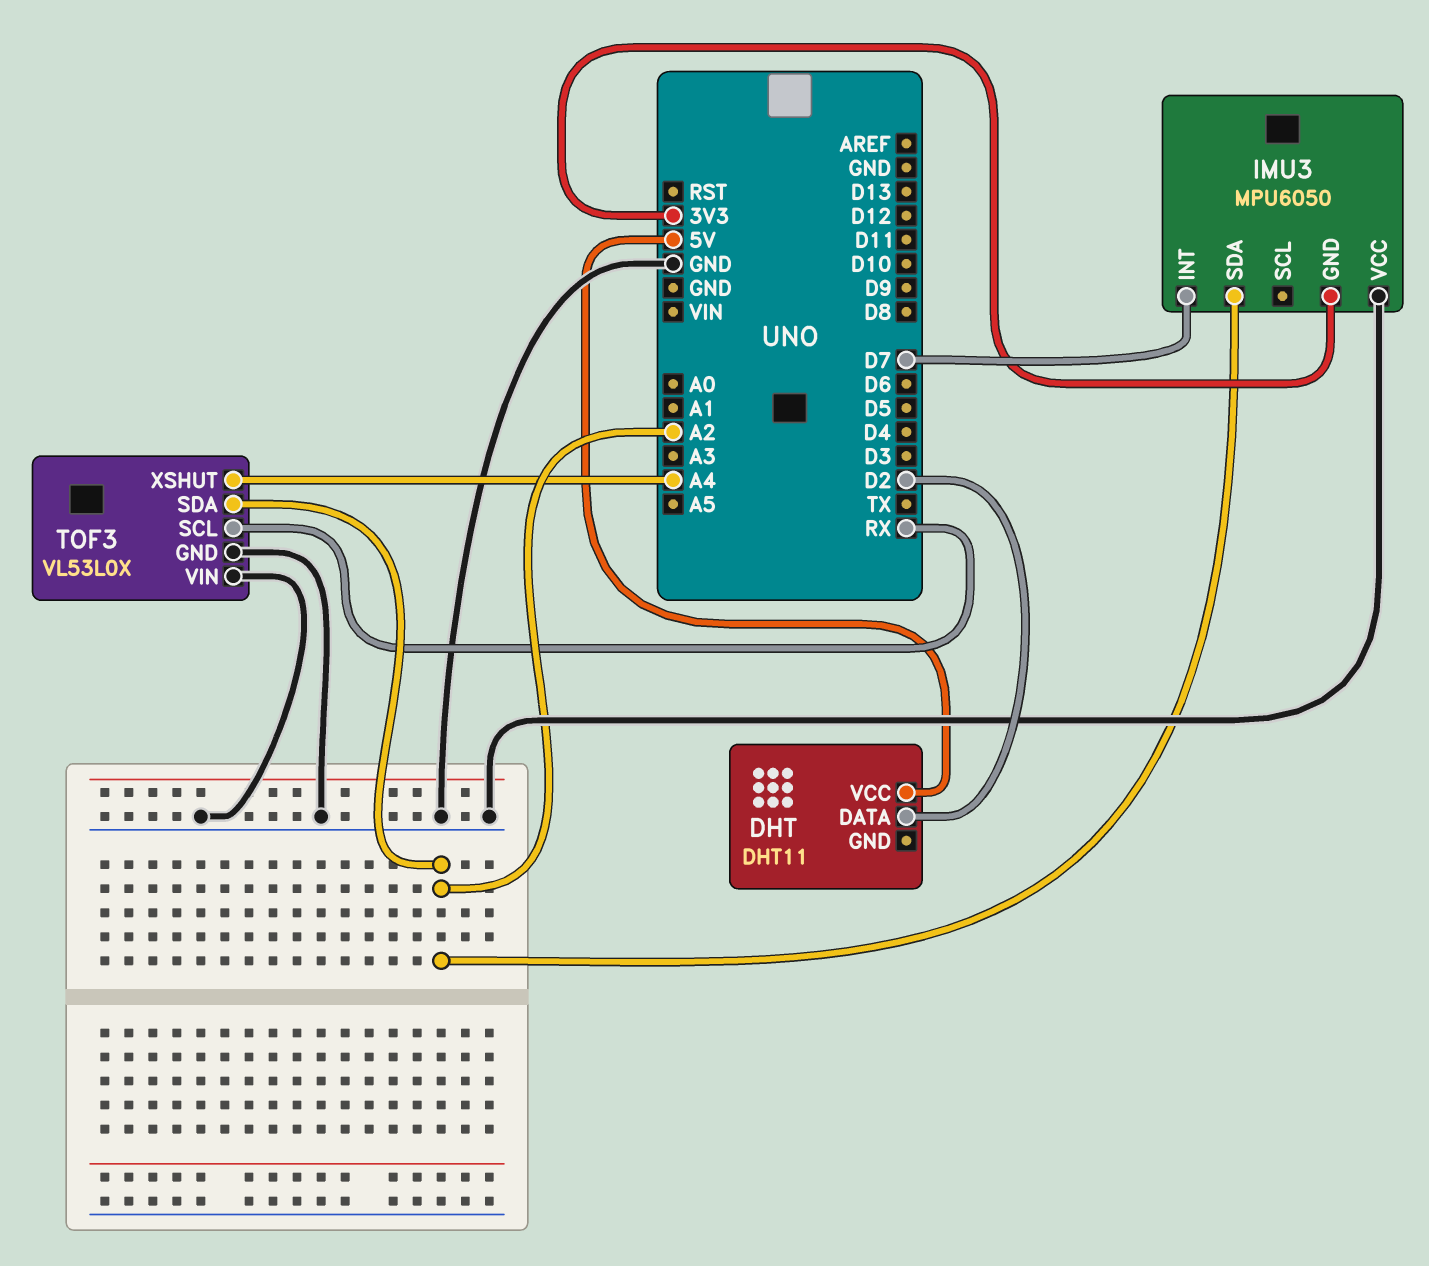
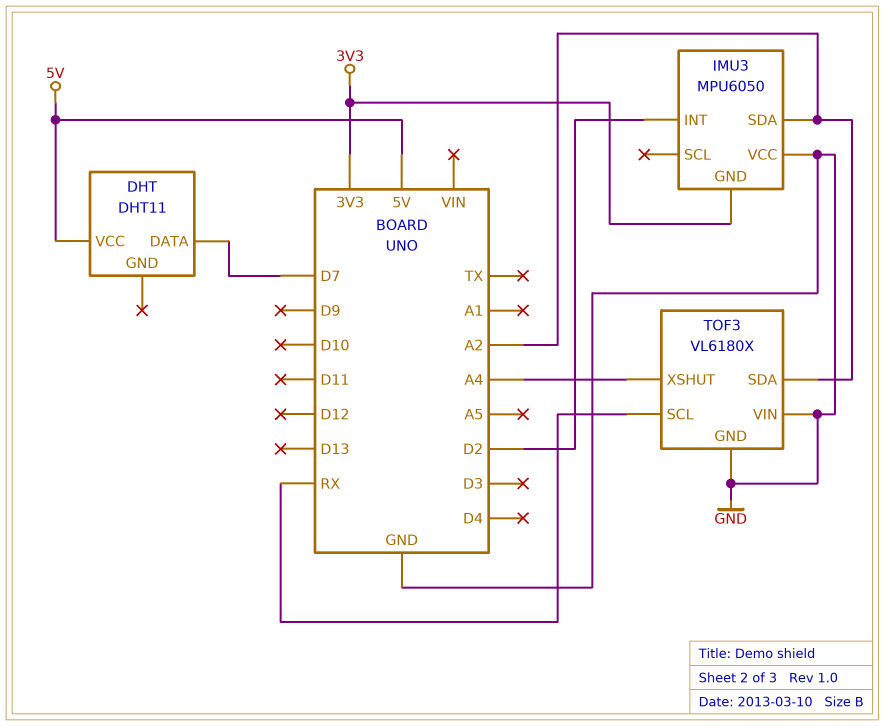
DHT pin DATA: D2 -> D7
IMU3 pin INT: D7 -> D2
TOF3: VL53L0X -> VL6180X

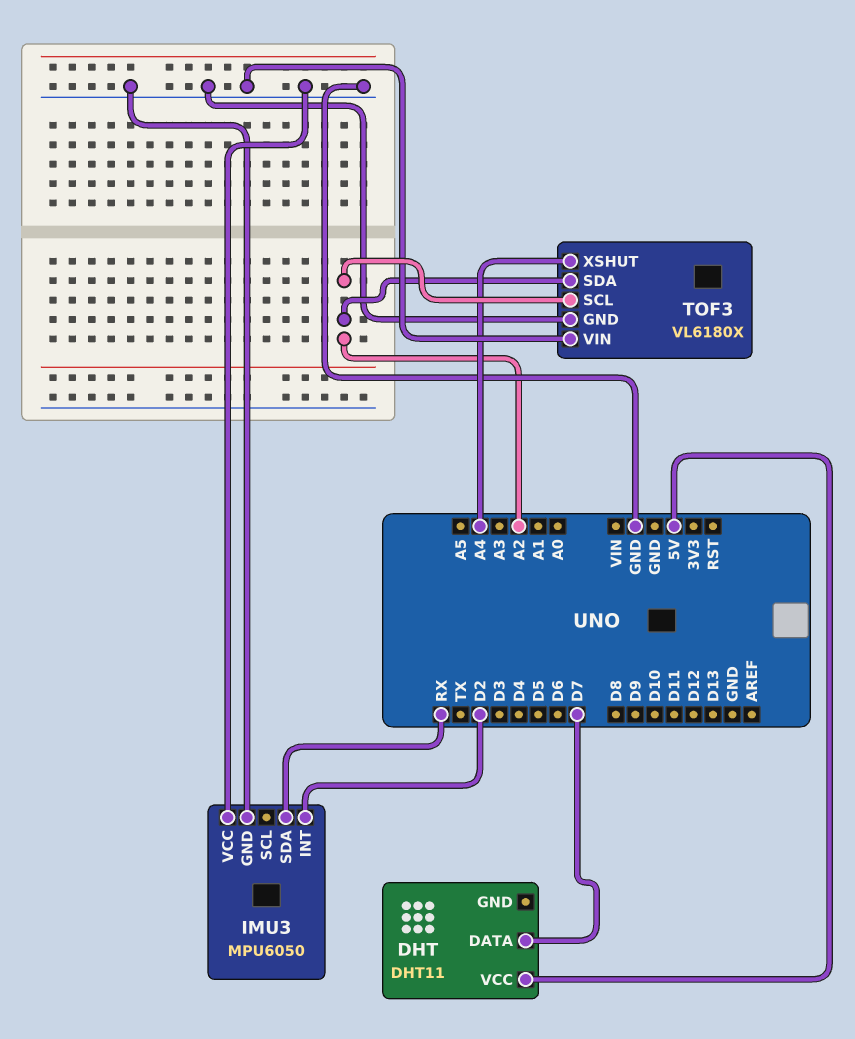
IMU3 pin GND: 3V3 -> GND
IMU3 pin SDA: A2 -> RX
TOF3 pin SCL: RX -> A2

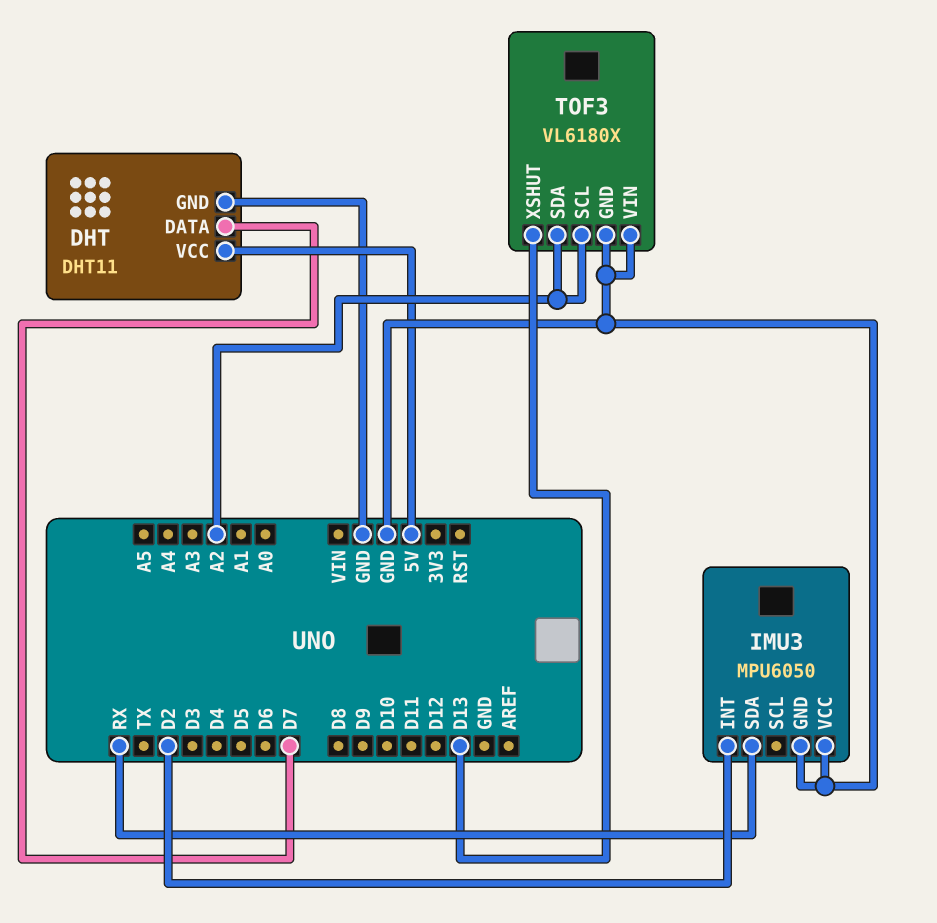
DHT pin GND: none -> GND
TOF3 pin XSHUT: A4 -> D13

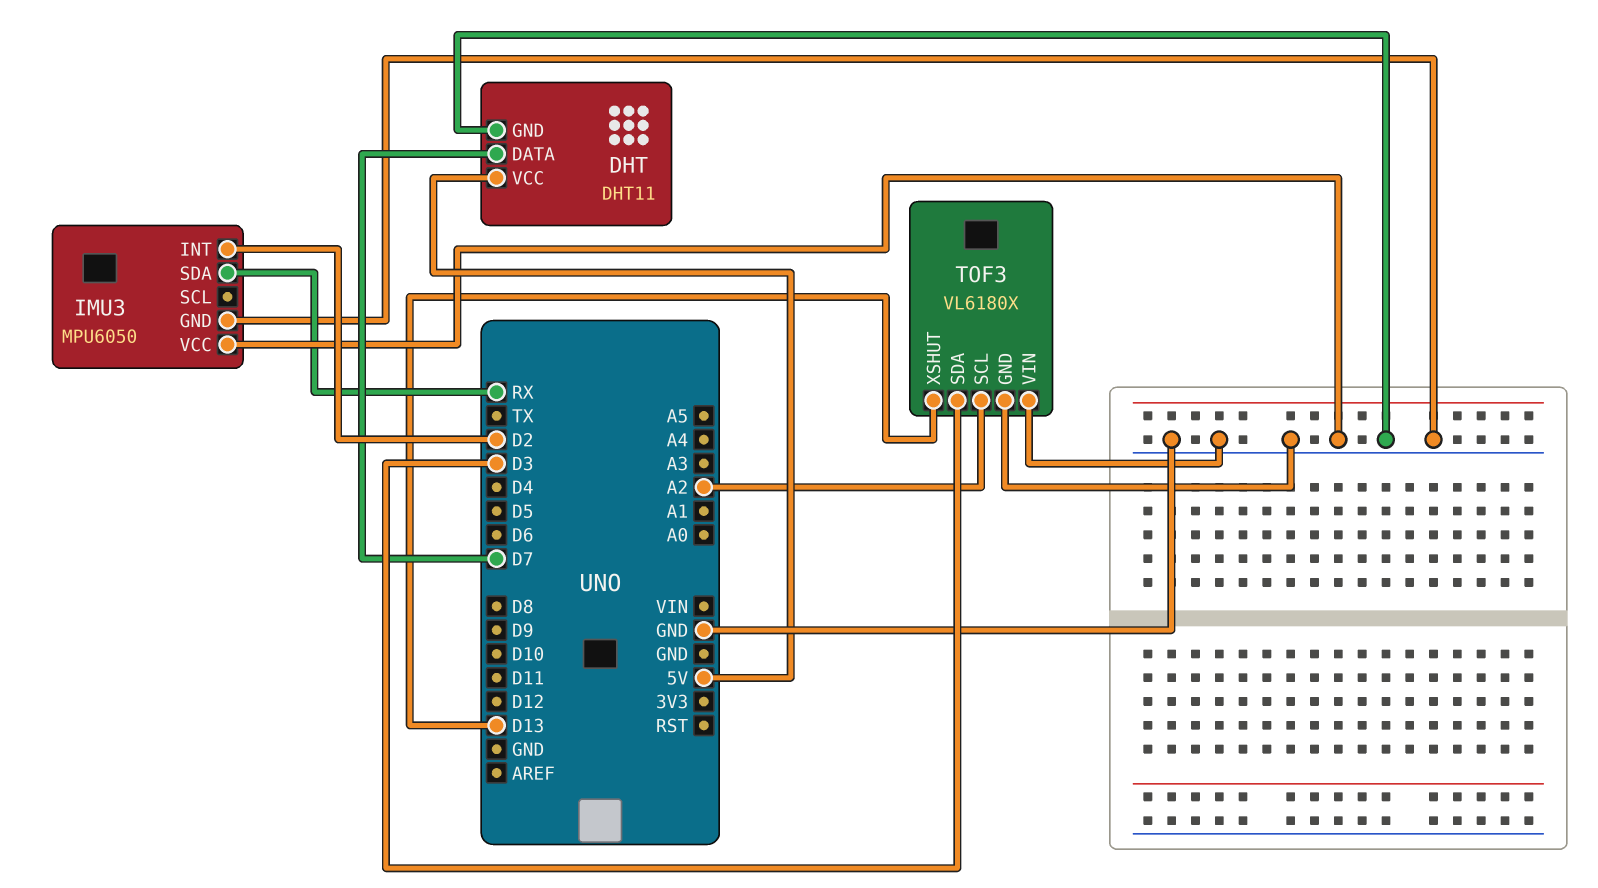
TOF3 pin SDA: A2 -> D3

